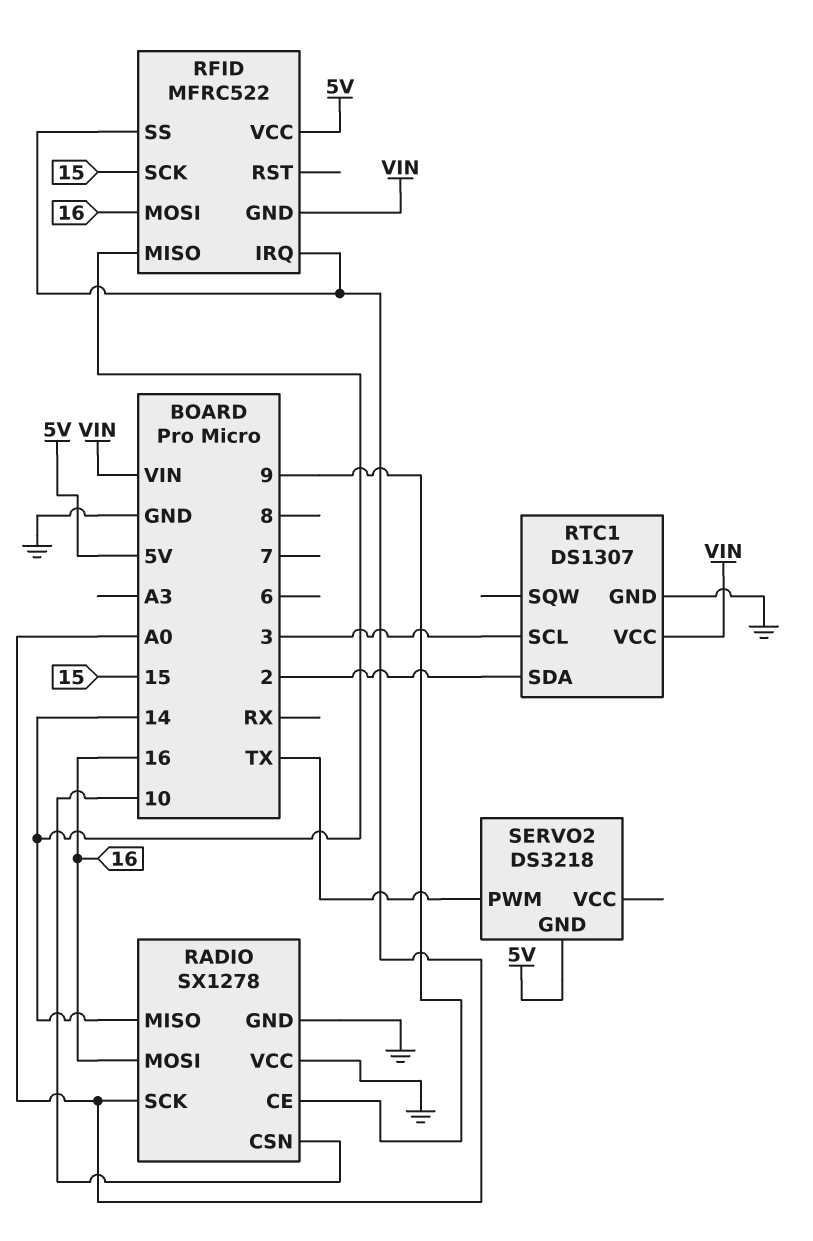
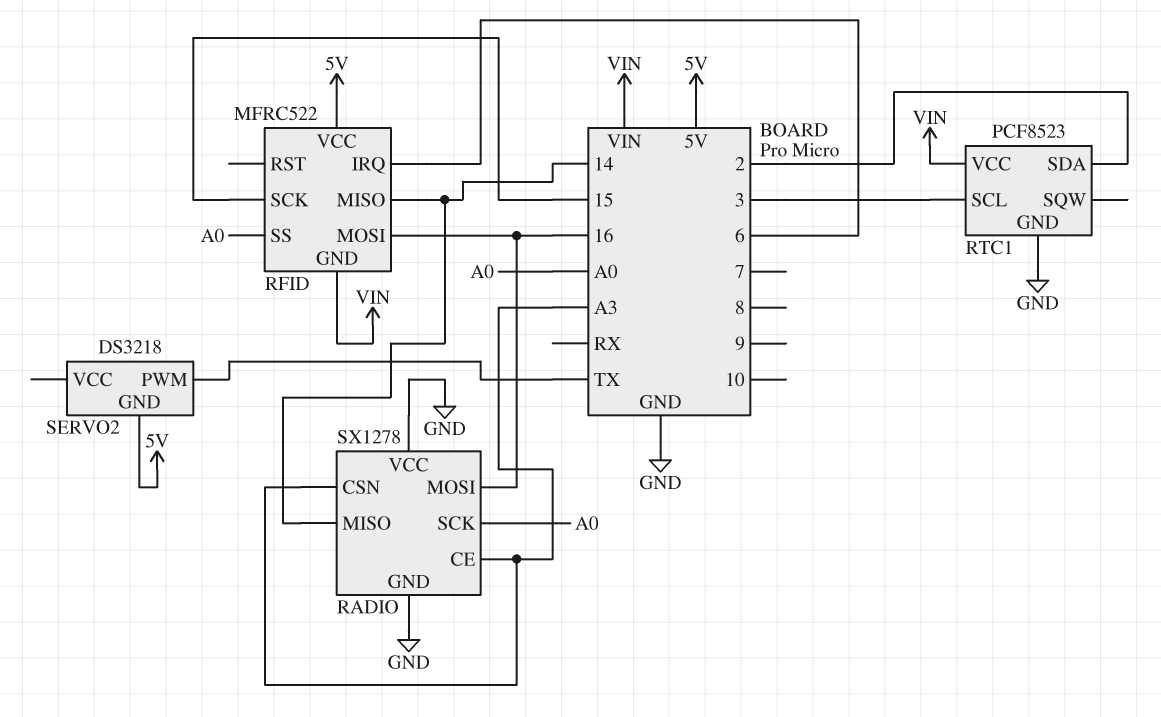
RADIO pin CE: 9 -> A3
RADIO pin CSN: 10 -> A3
RFID pin IRQ: A0 -> 6
RTC1: DS1307 -> PCF8523

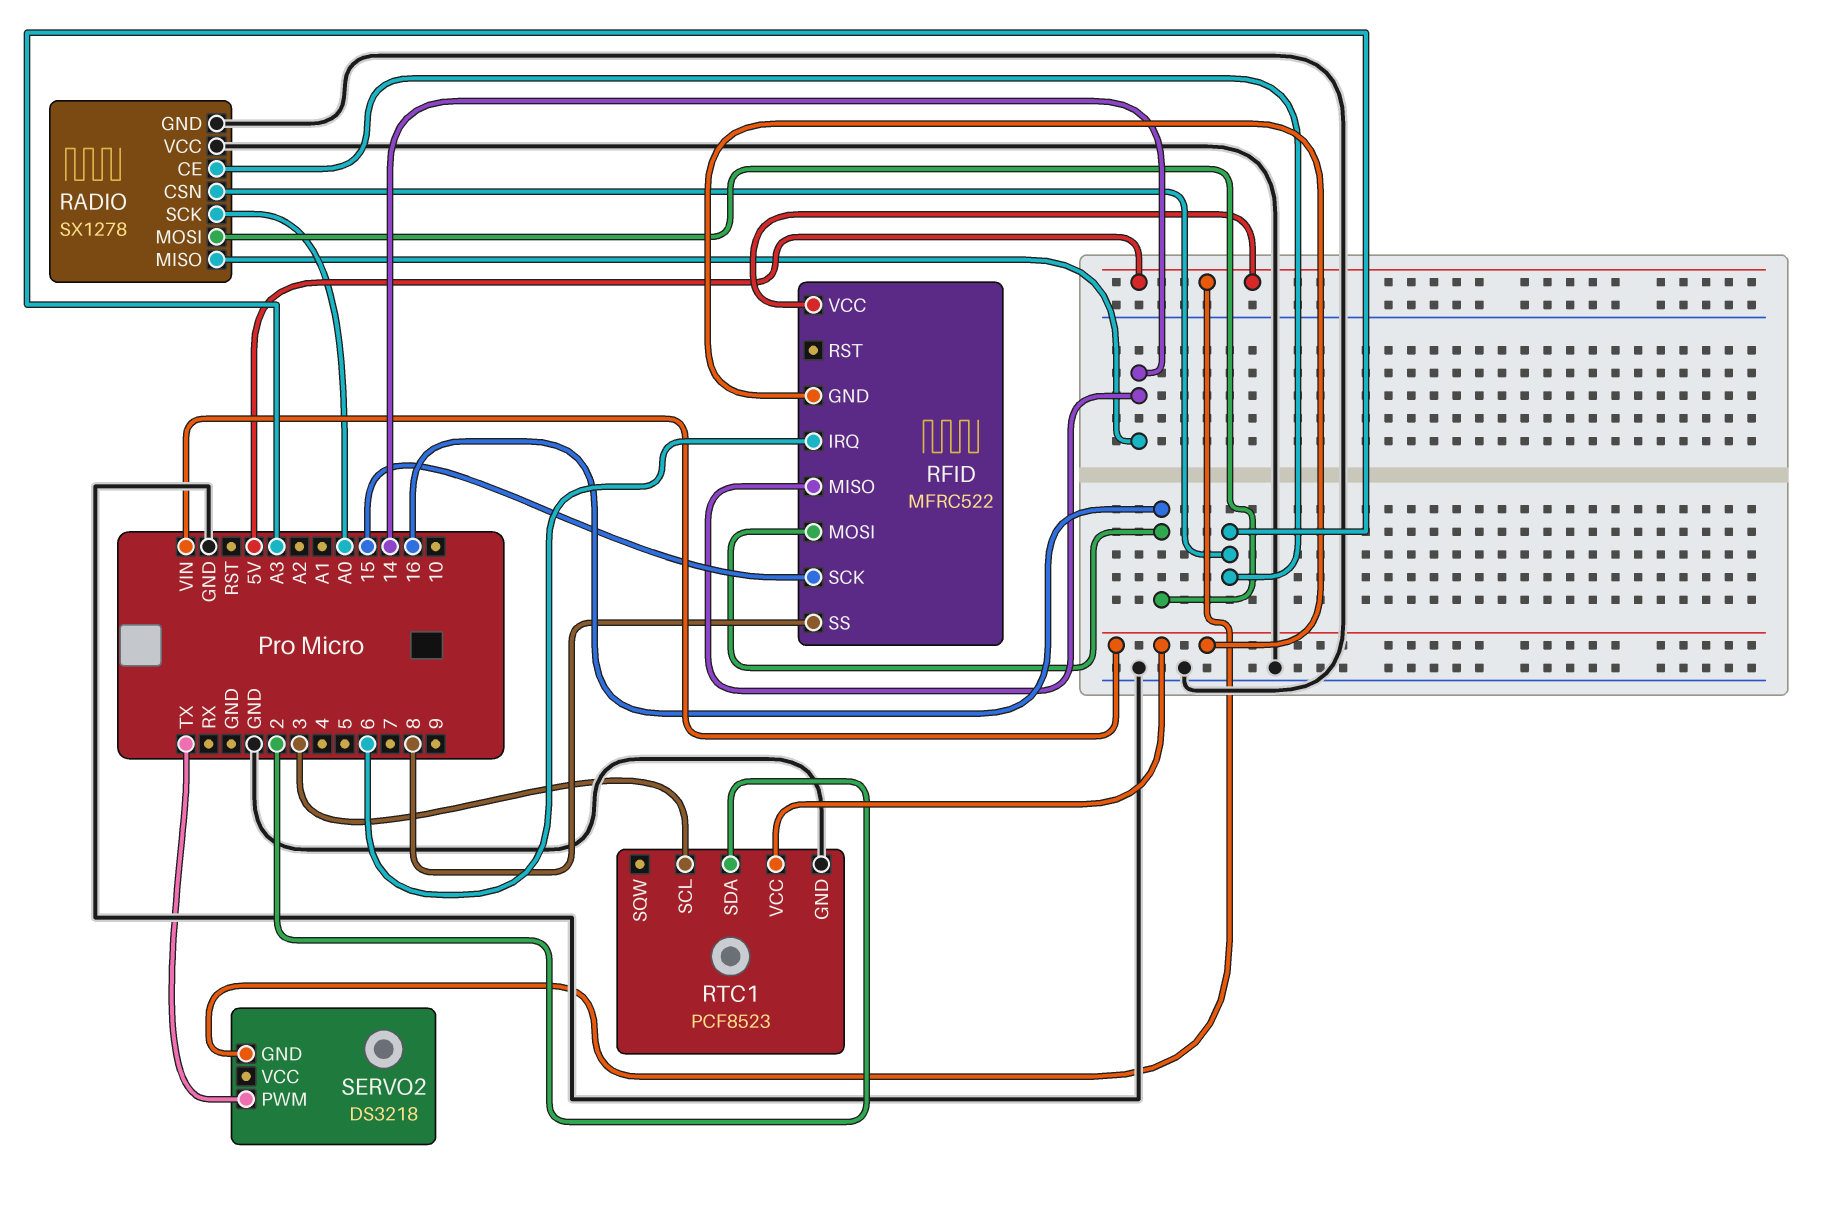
RFID pin SS: A0 -> 8

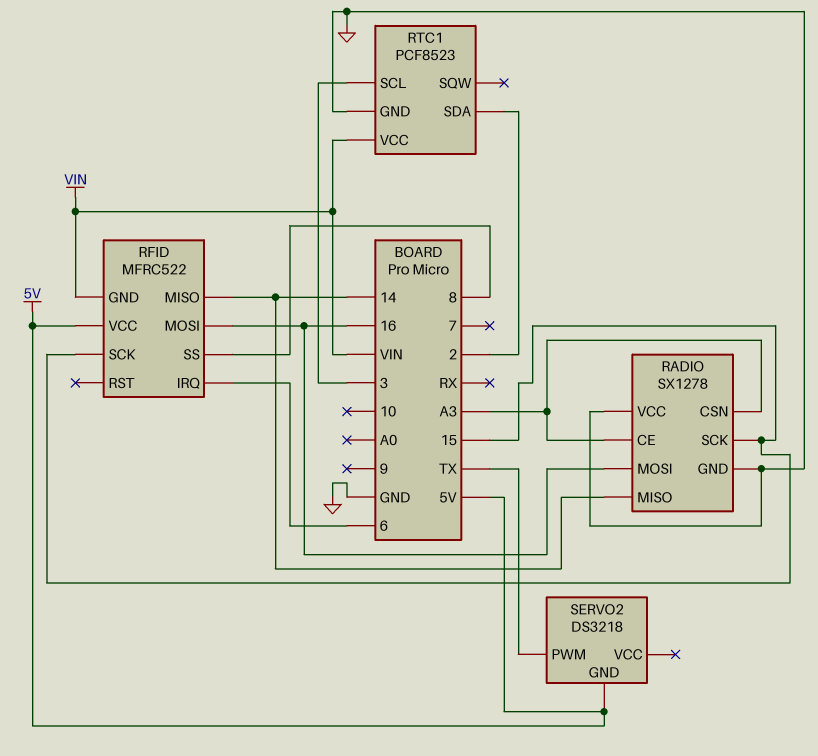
RADIO pin SCK: A0 -> 15

